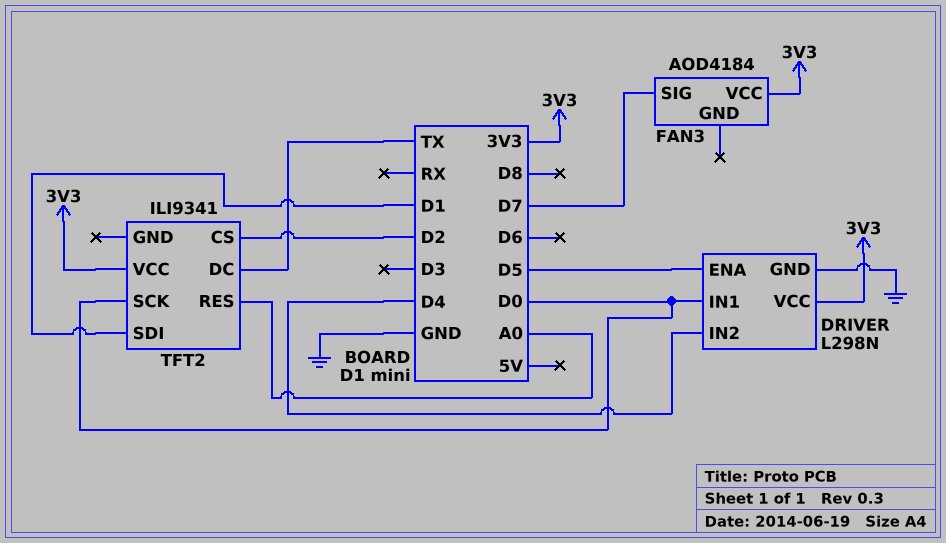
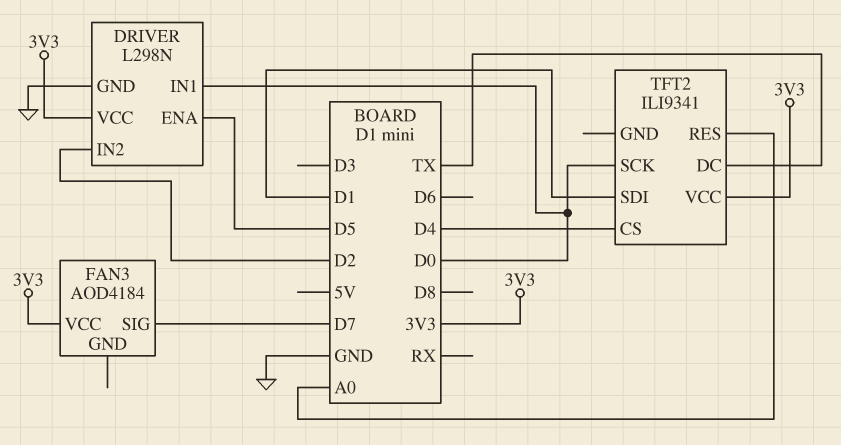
DRIVER pin IN2: D4 -> D2
TFT2 pin CS: D2 -> D4

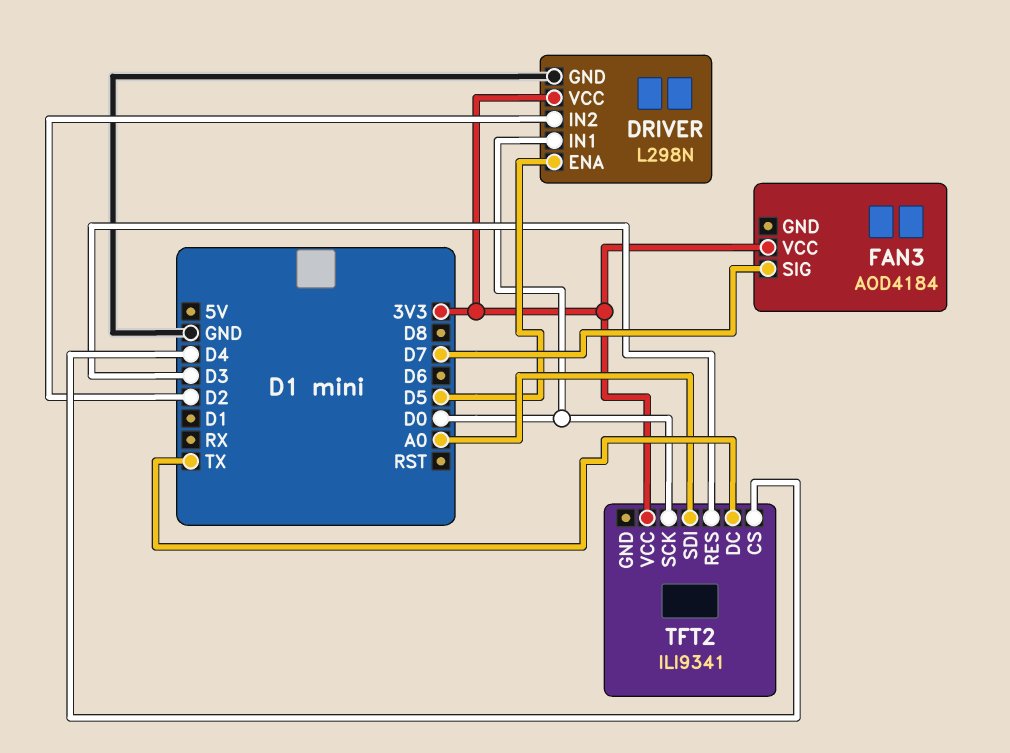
TFT2 pin RES: A0 -> D3
TFT2 pin SDI: D1 -> A0

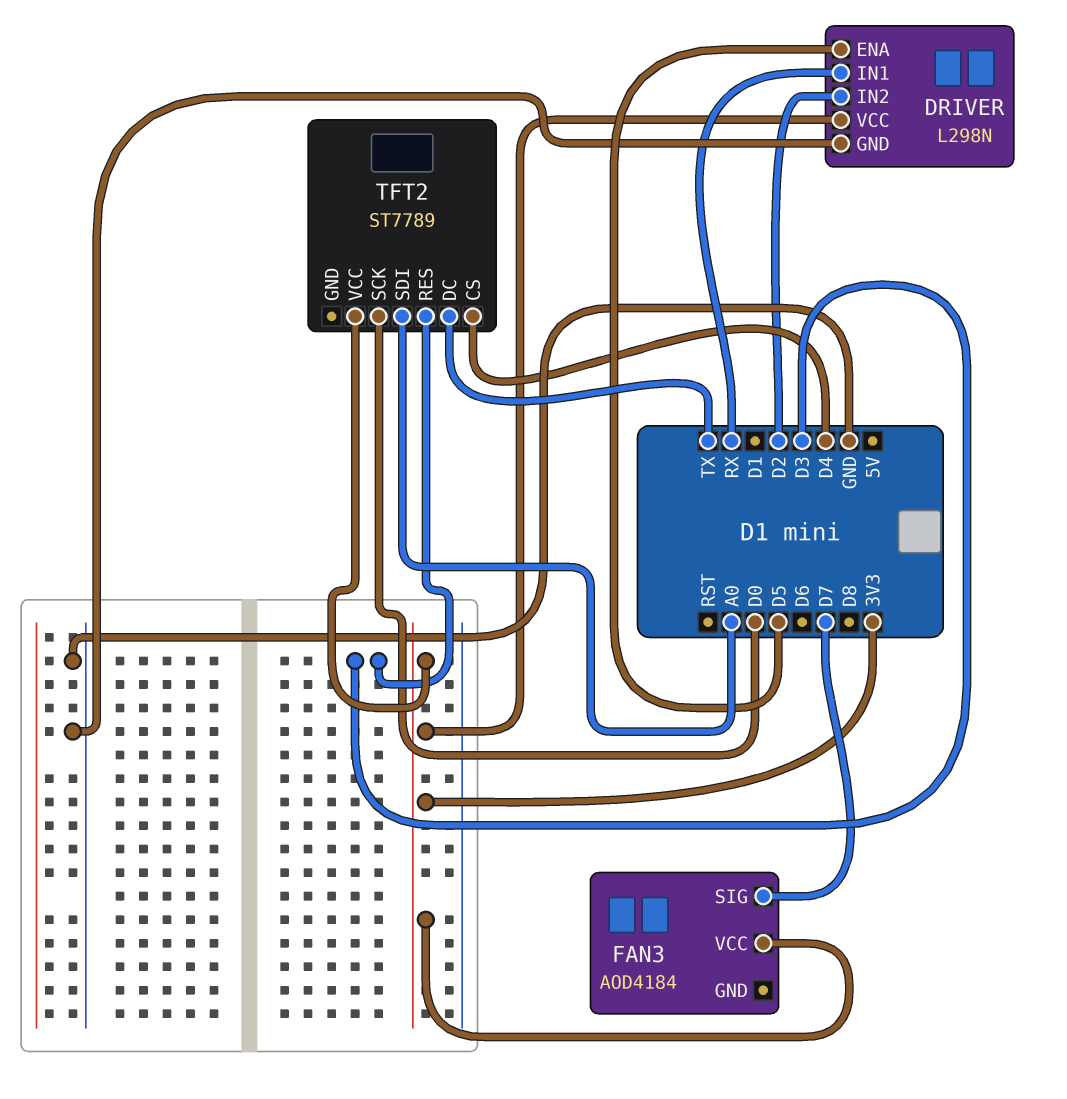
DRIVER pin IN1: D0 -> RX
TFT2: ILI9341 -> ST7789

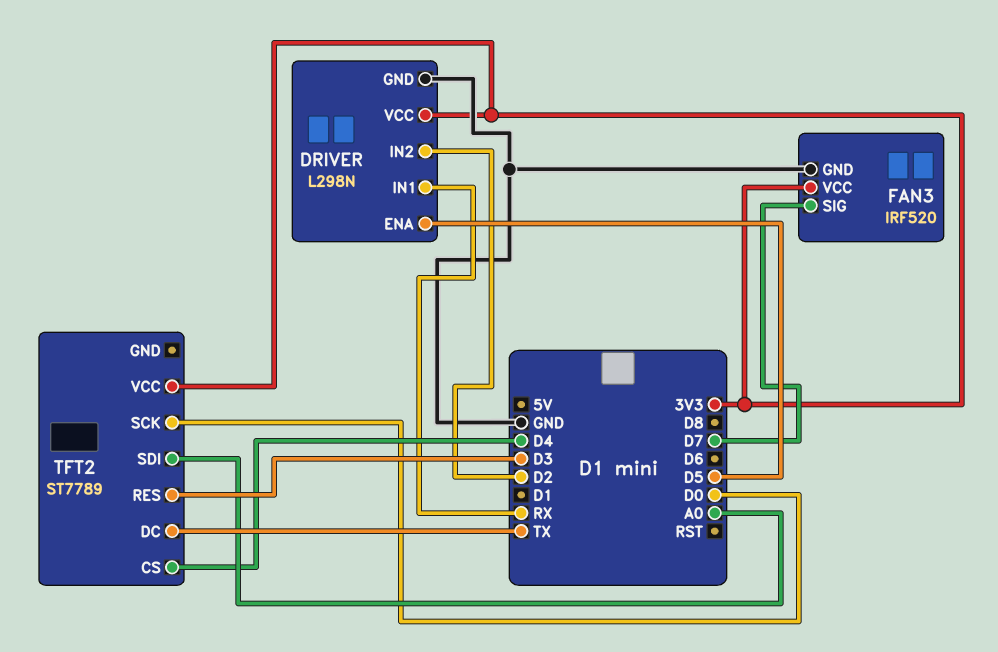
FAN3: AOD4184 -> IRF520
FAN3 pin GND: none -> GND

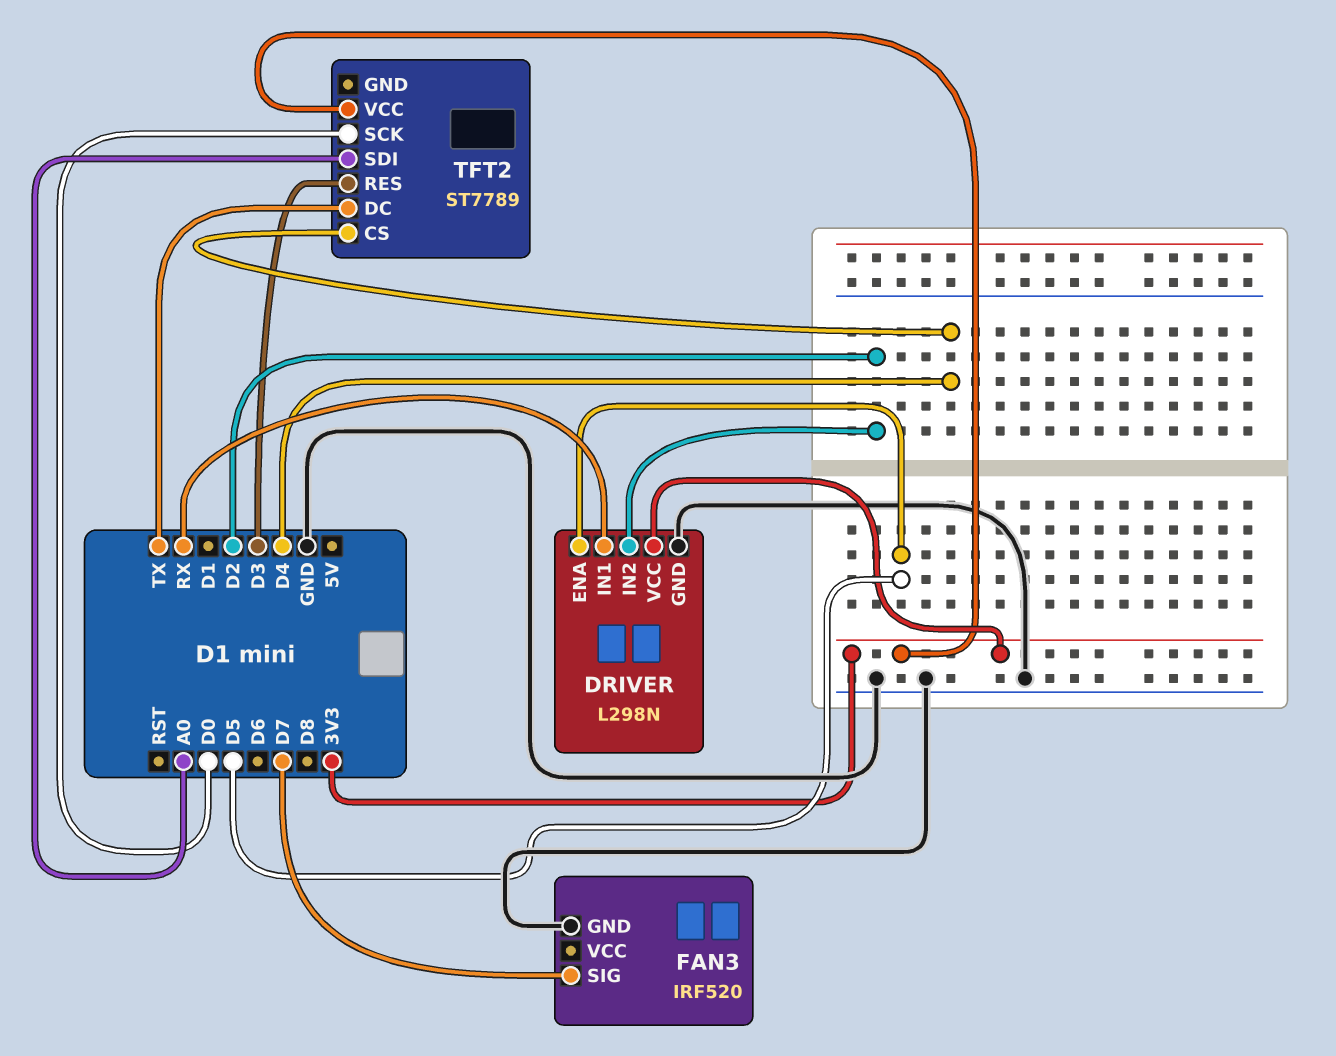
FAN3 pin VCC: 3V3 -> none

